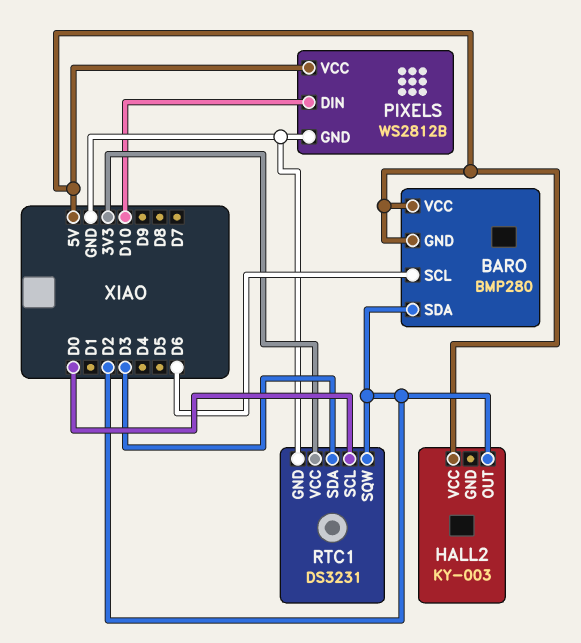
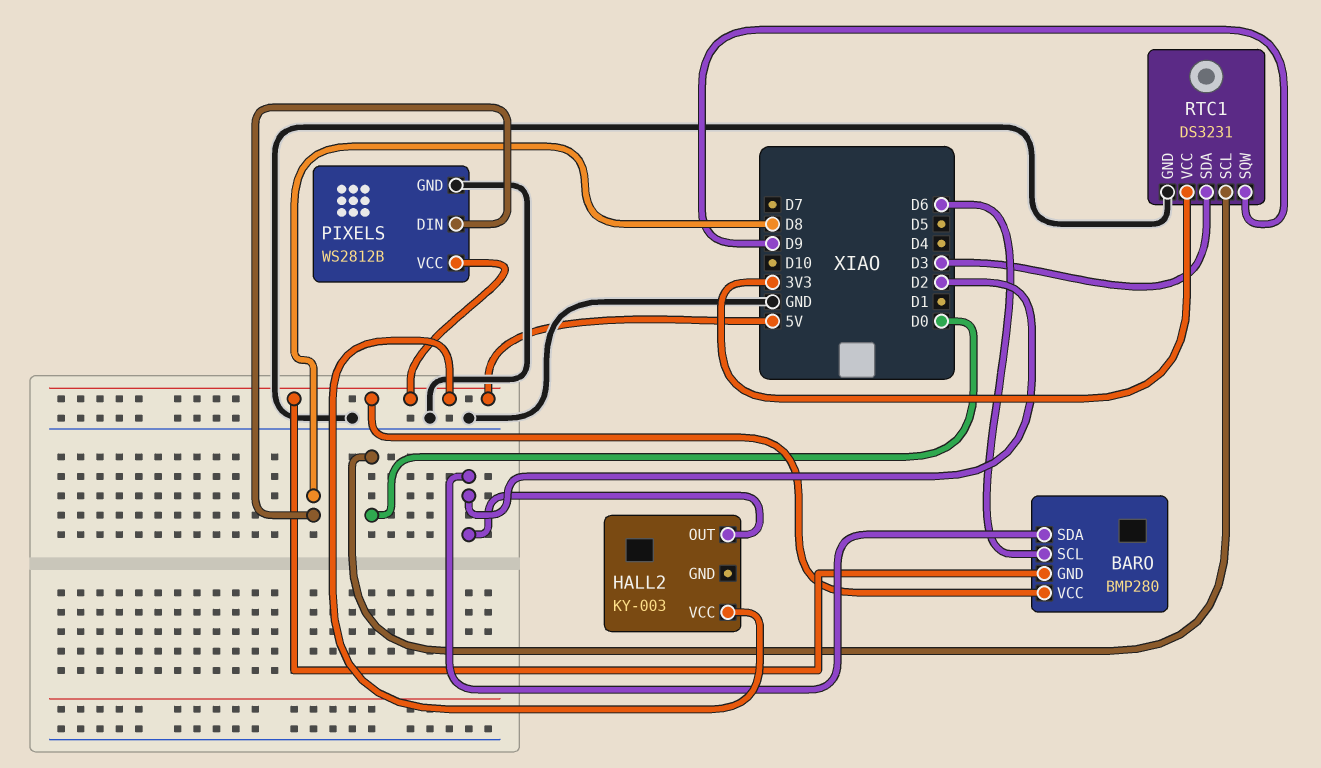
PIXELS pin DIN: D10 -> D8
RTC1 pin SQW: D2 -> D9

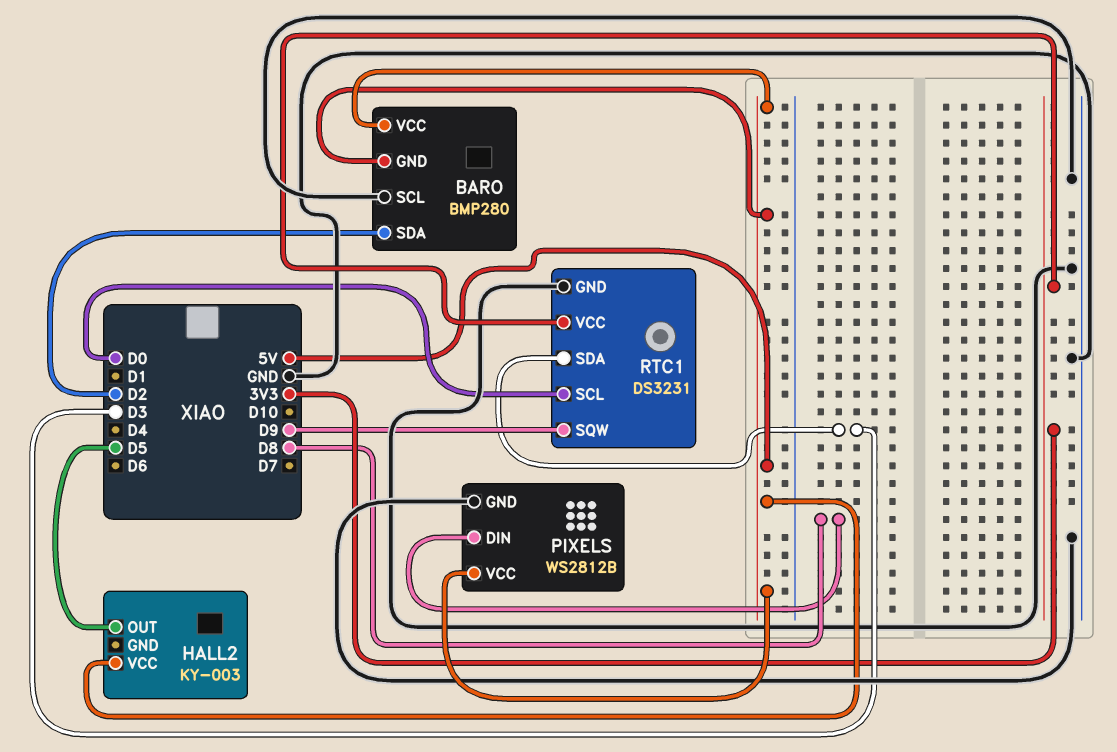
BARO pin SCL: D6 -> GND
HALL2 pin OUT: D2 -> D5

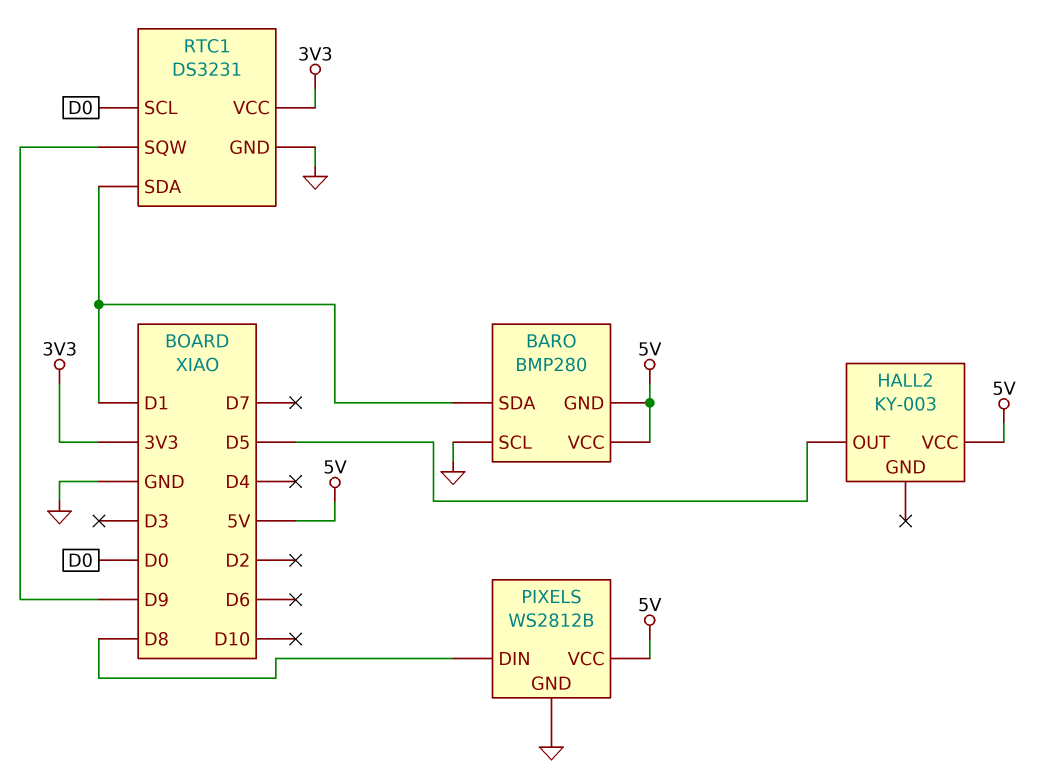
BARO pin SDA: D2 -> D1
RTC1 pin SDA: D3 -> D1

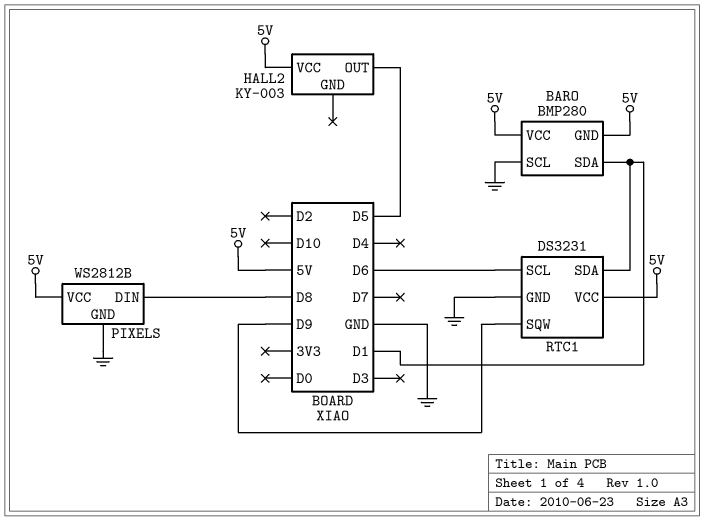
RTC1 pin SCL: D0 -> D6
RTC1 pin VCC: 3V3 -> 5V

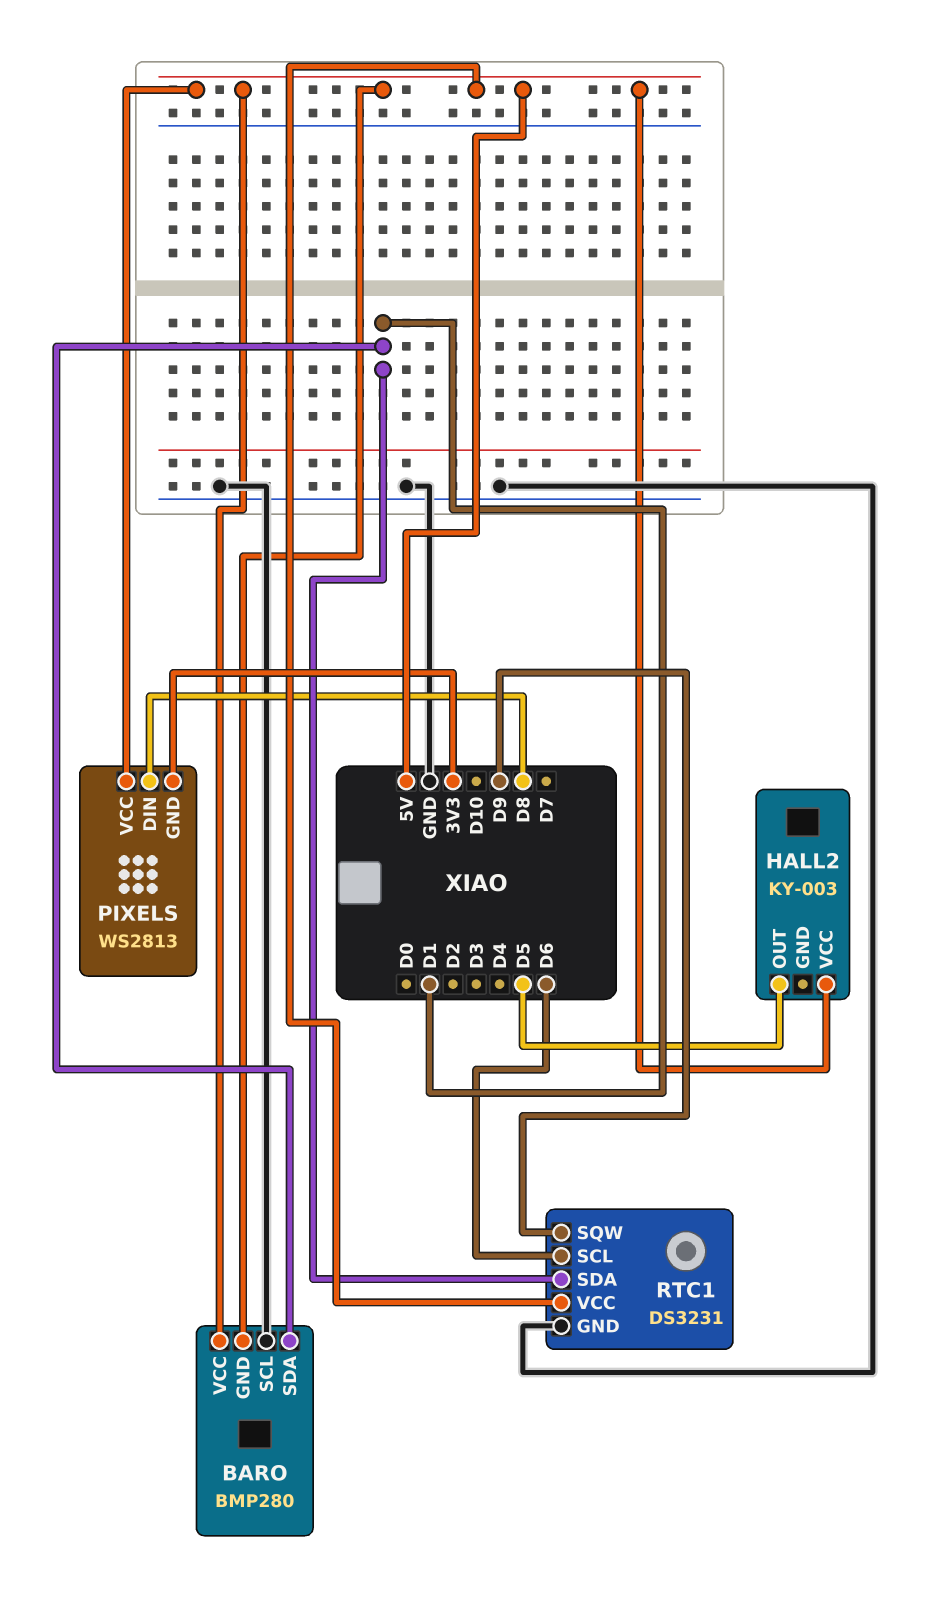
PIXELS: WS2812B -> WS2813
PIXELS pin GND: GND -> 3V3

